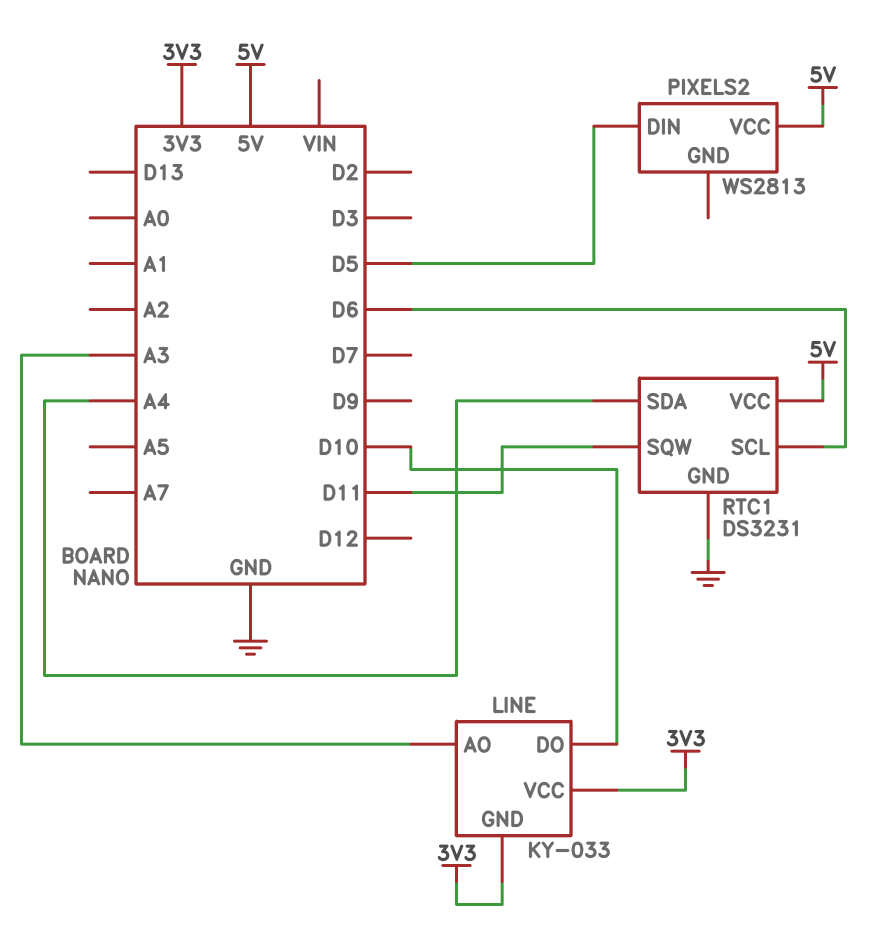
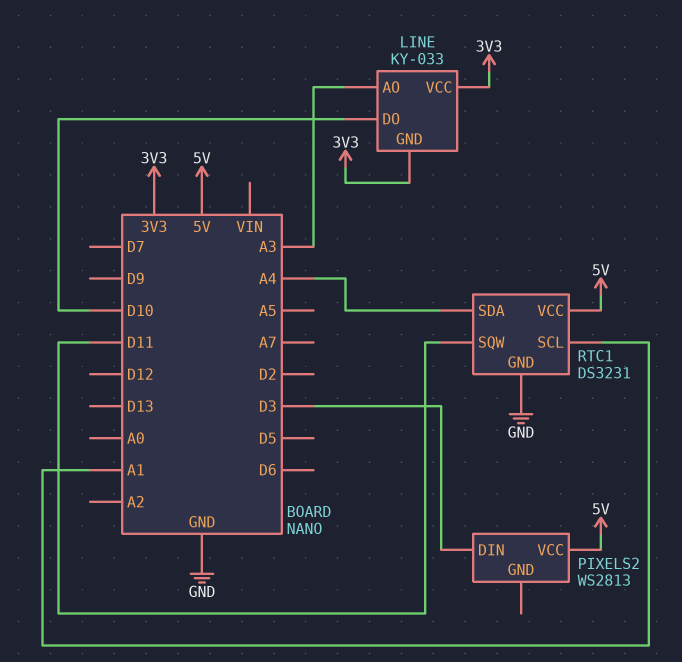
PIXELS2 pin DIN: D5 -> D3
RTC1 pin SCL: D6 -> A1

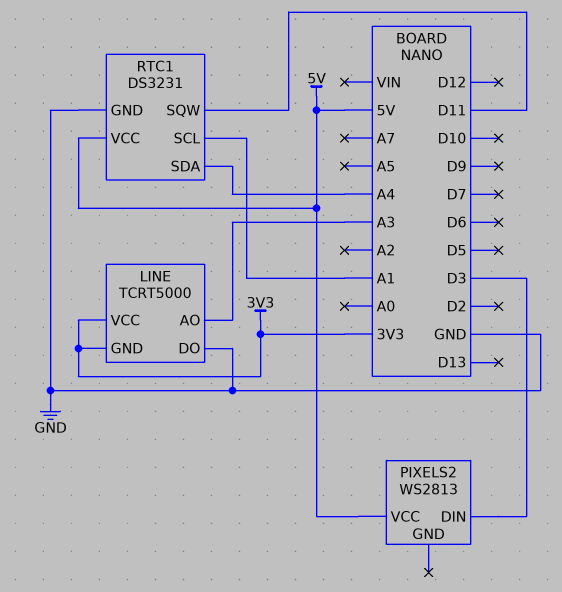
LINE: KY-033 -> TCRT5000
LINE pin DO: D10 -> GND

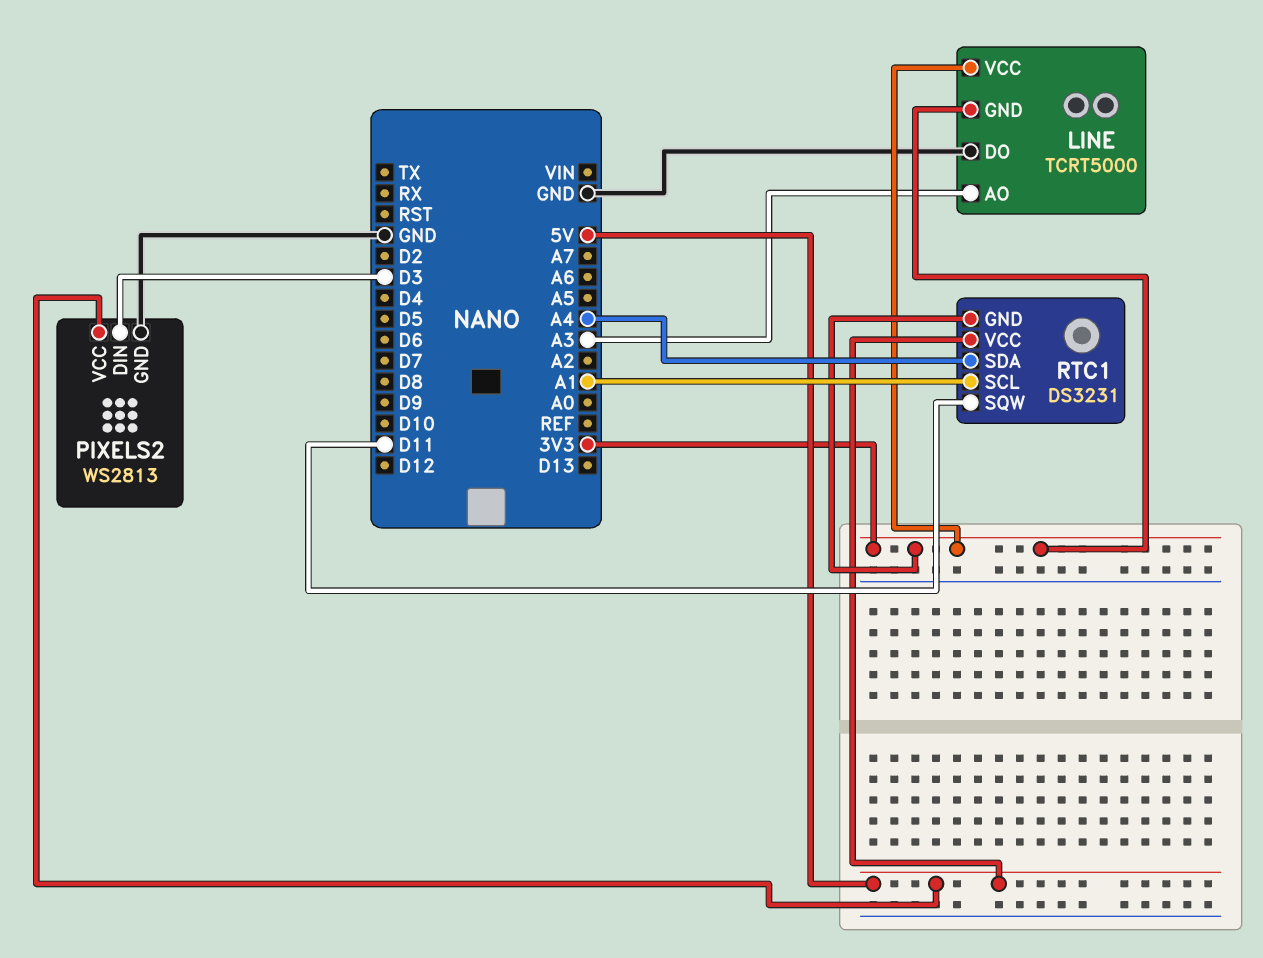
PIXELS2 pin GND: none -> GND
RTC1 pin GND: GND -> 3V3

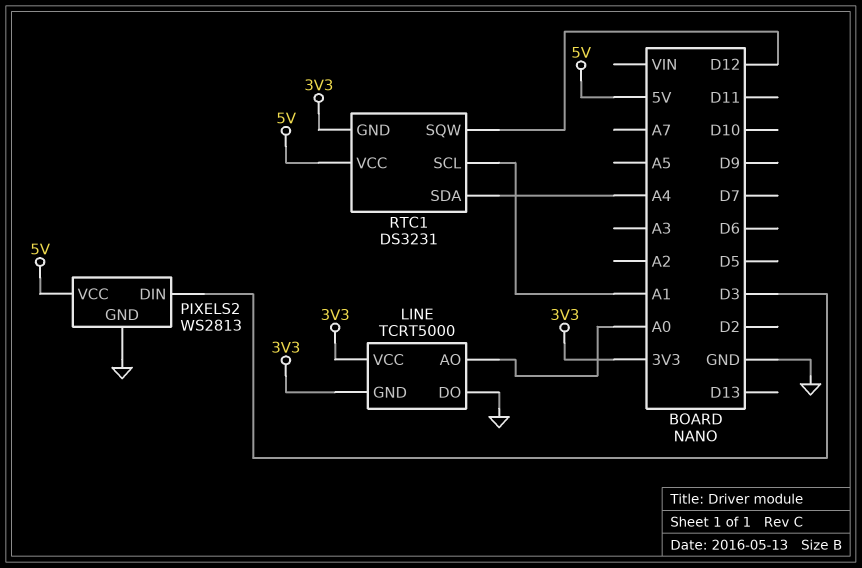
LINE pin AO: A3 -> A0
RTC1 pin SQW: D11 -> D12

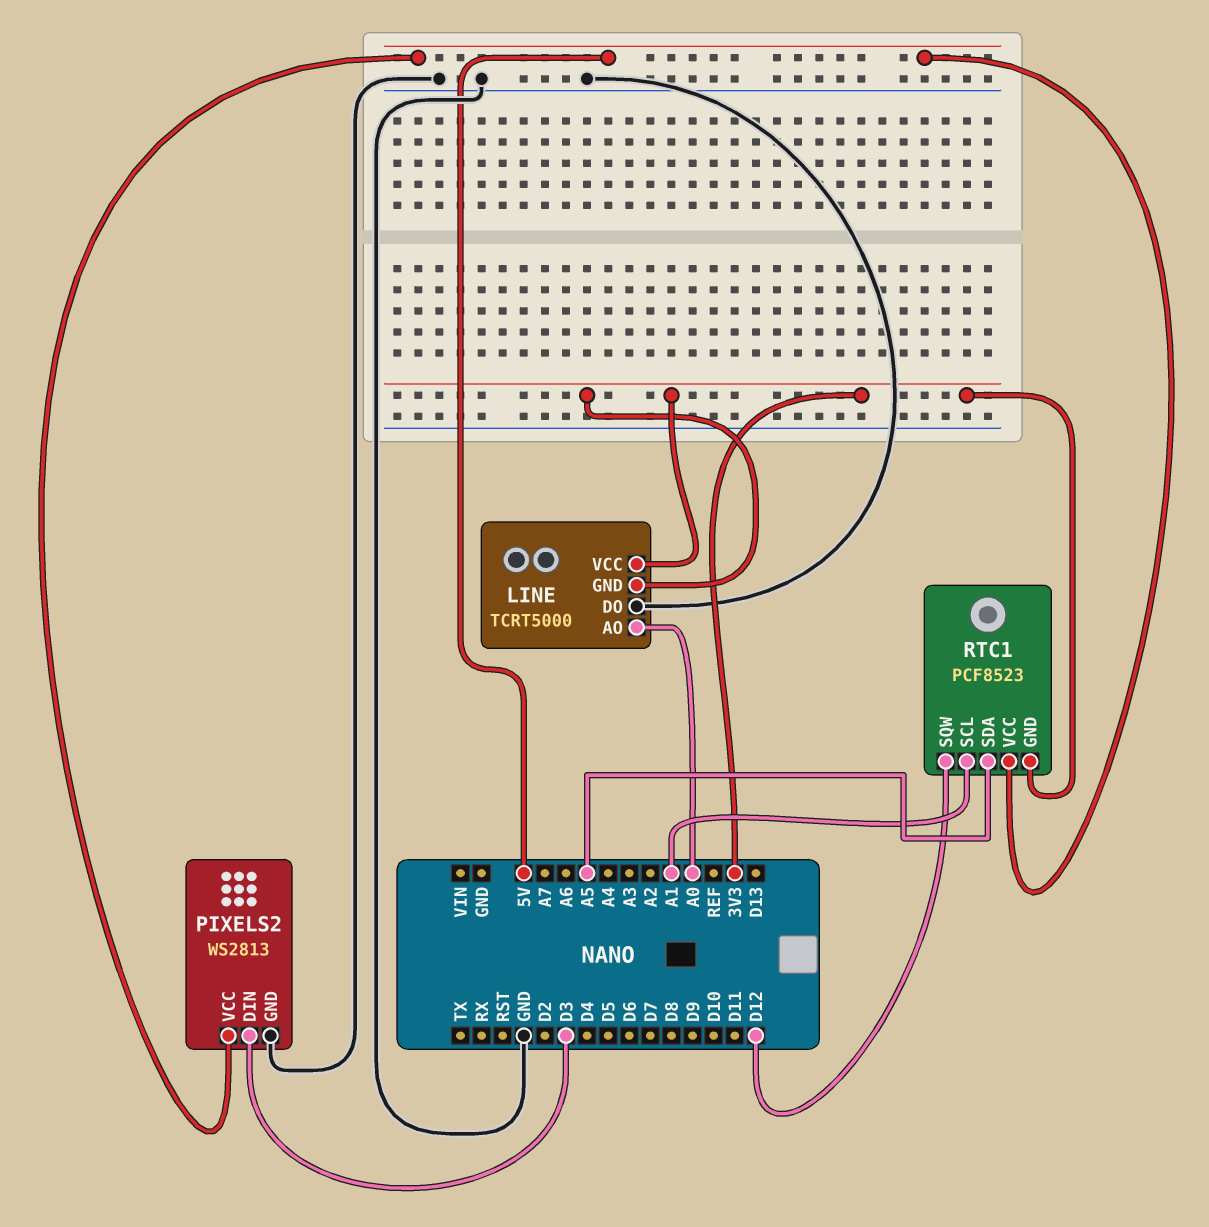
RTC1: DS3231 -> PCF8523
RTC1 pin SDA: A4 -> A5

